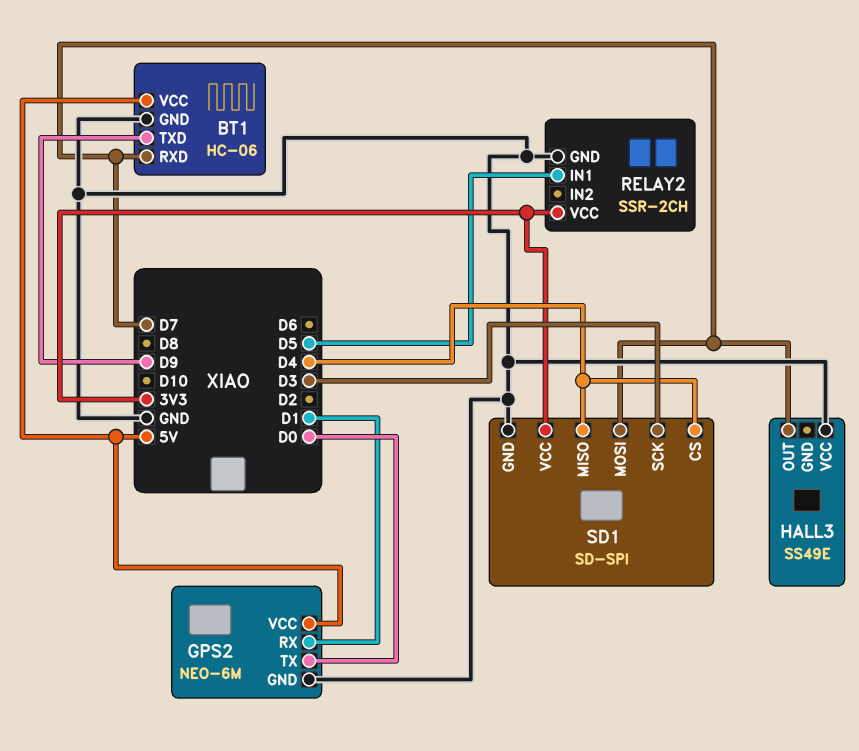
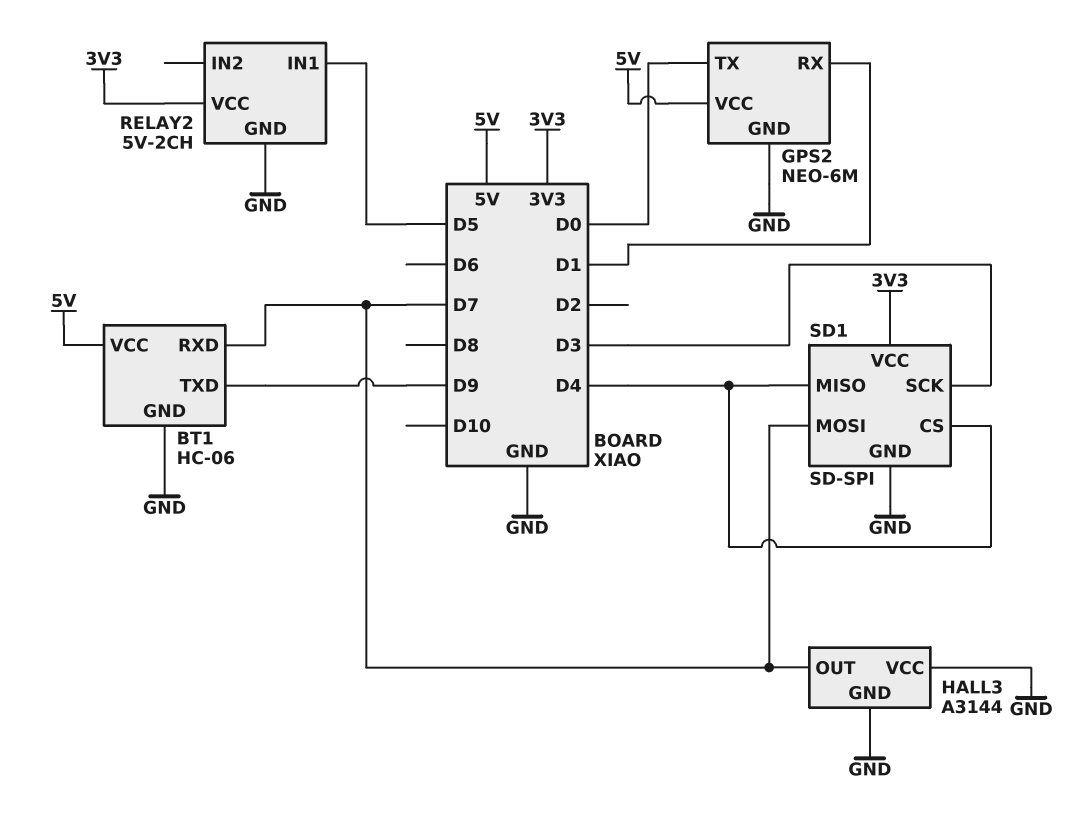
HALL3: SS49E -> A3144
HALL3 pin GND: none -> GND
RELAY2: SSR-2CH -> 5V-2CH

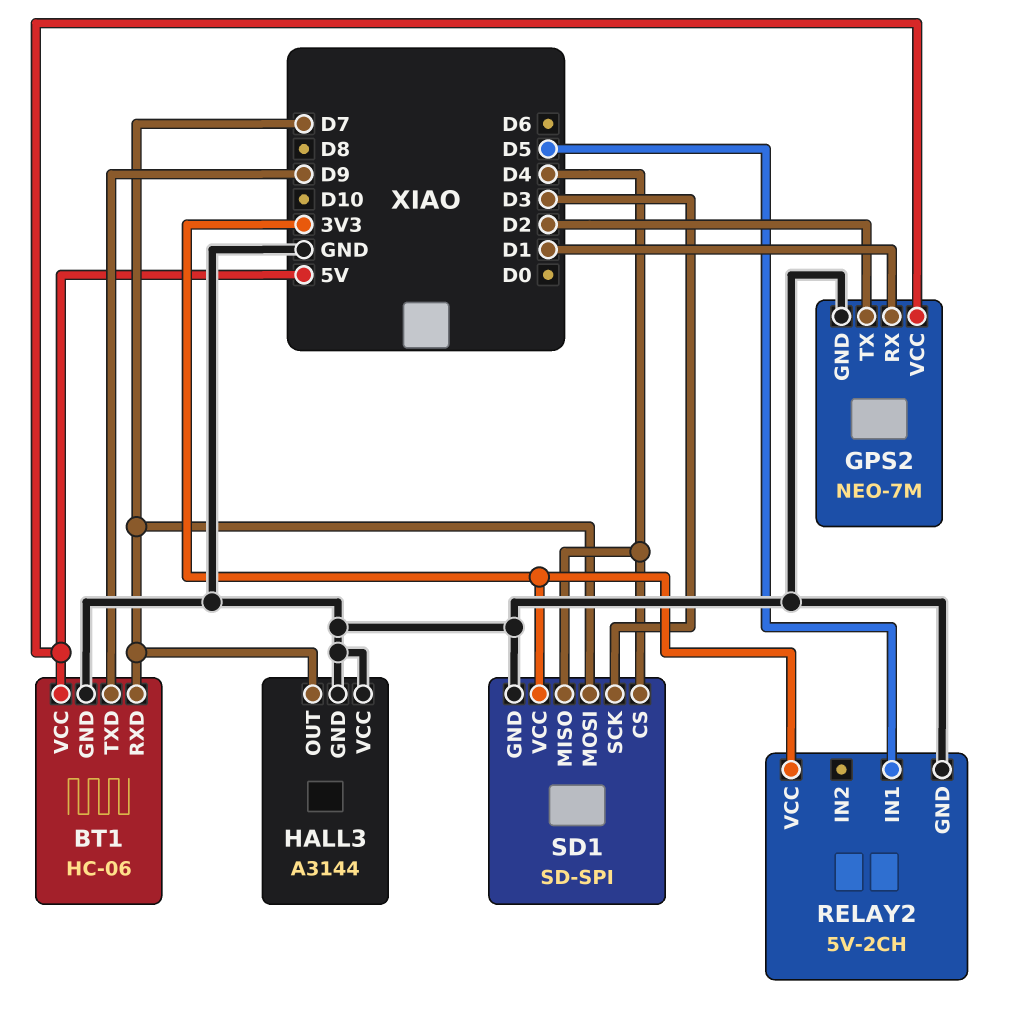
GPS2: NEO-6M -> NEO-7M
GPS2 pin TX: D0 -> D2

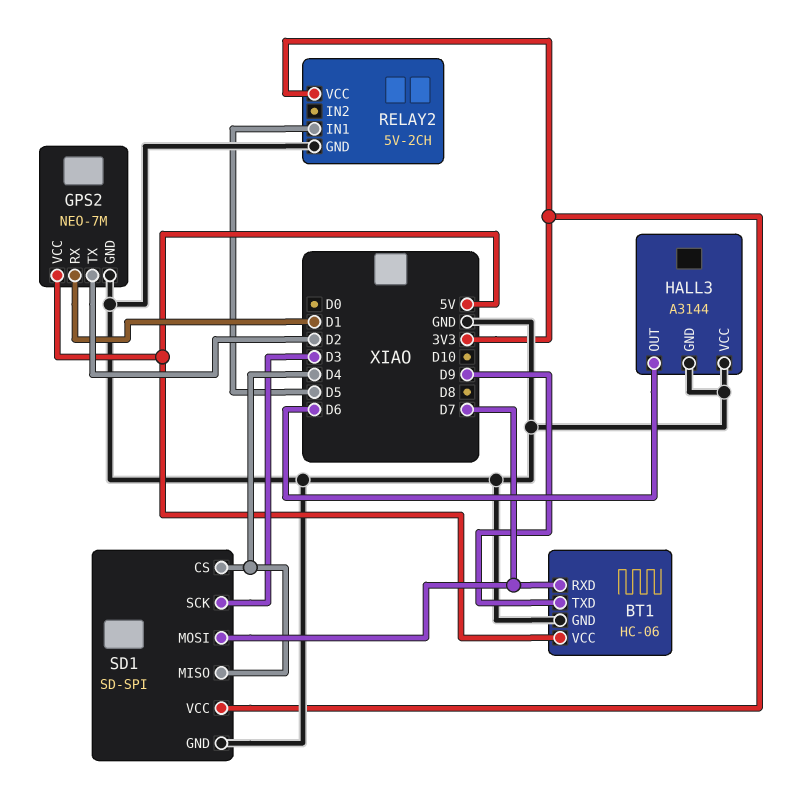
HALL3 pin OUT: D7 -> D6

